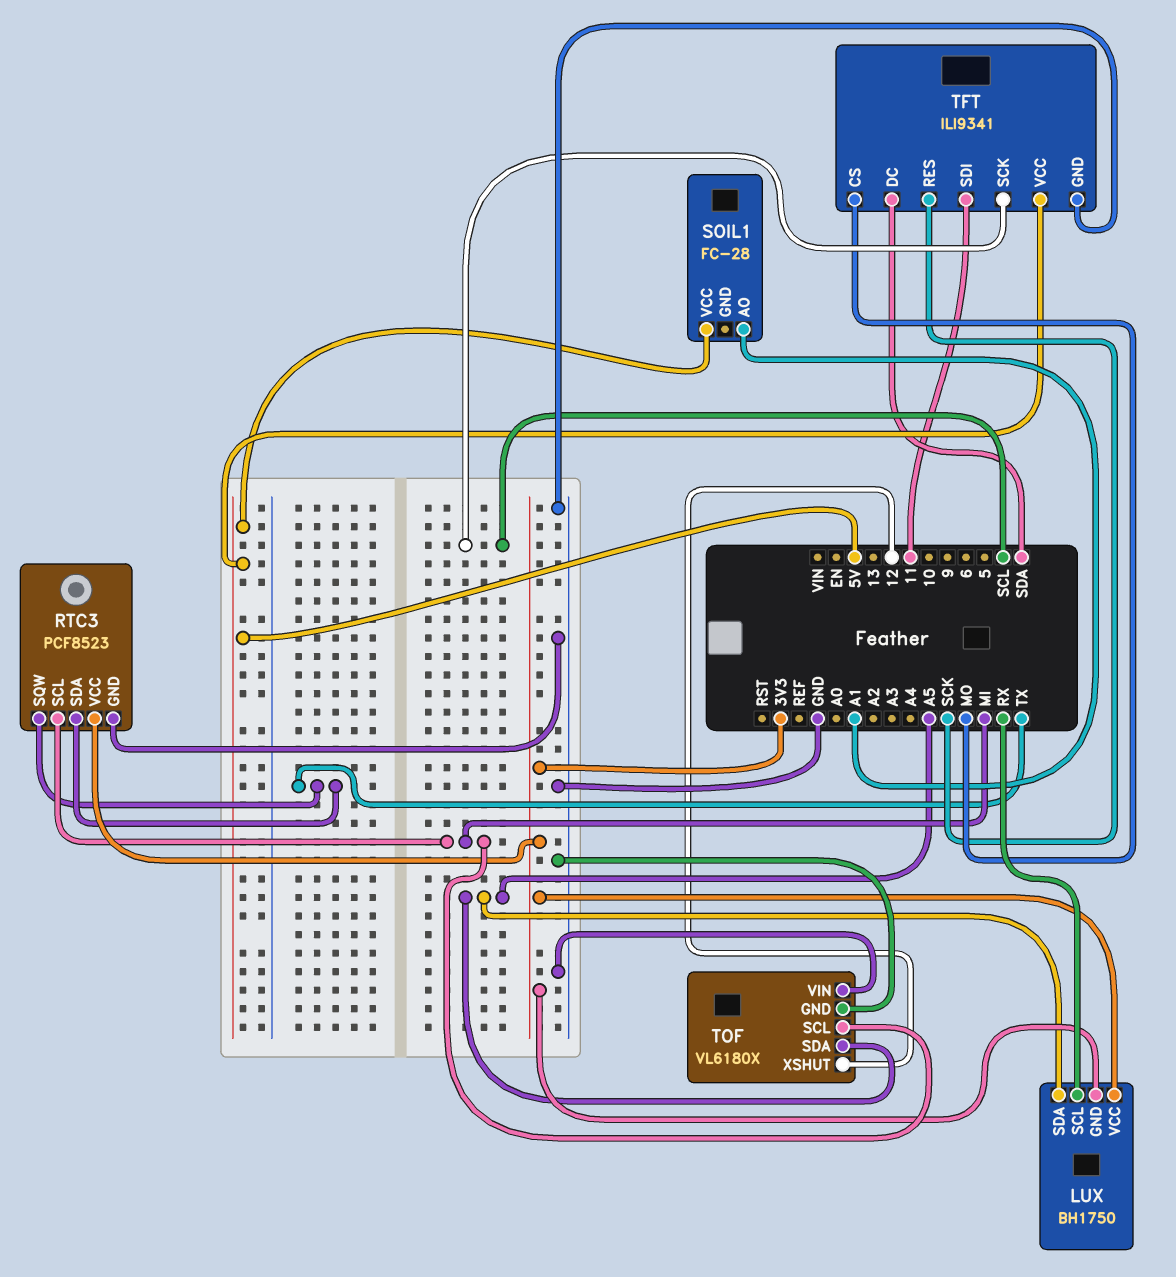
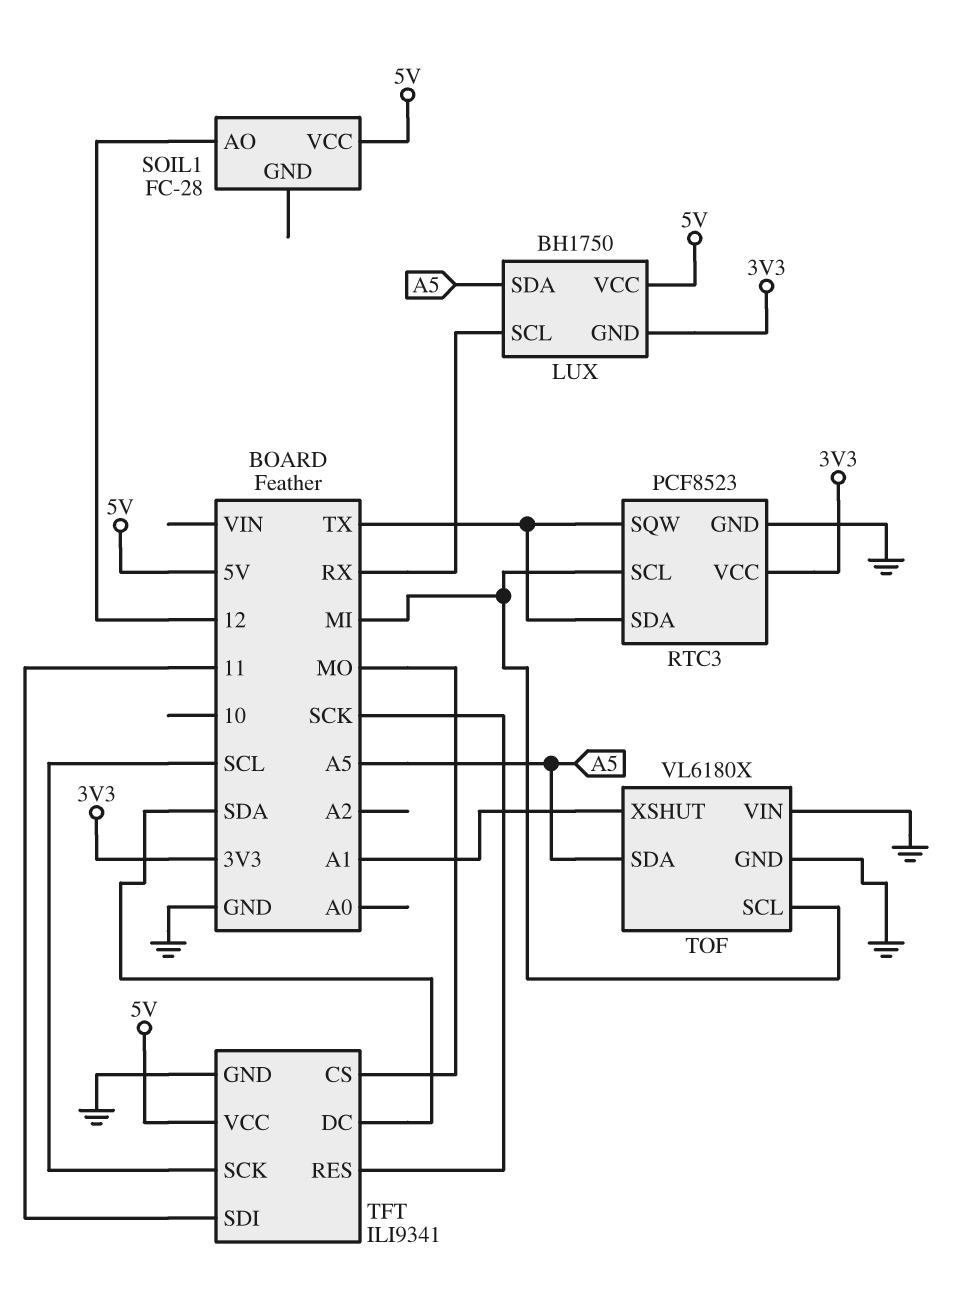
LUX pin VCC: 3V3 -> 5V
SOIL1 pin AO: A1 -> 12
TOF pin XSHUT: 12 -> A1

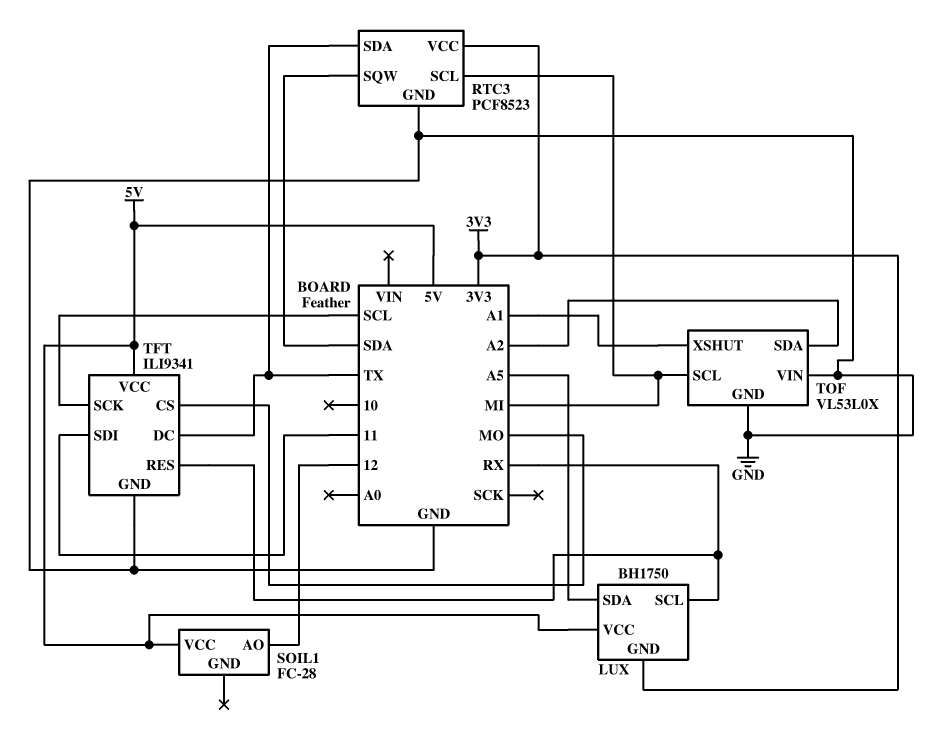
RTC3 pin SQW: TX -> SDA
TFT pin DC: SDA -> TX
TFT pin RES: SCK -> RX
TOF: VL6180X -> VL53L0X
TOF pin SDA: A5 -> A2

